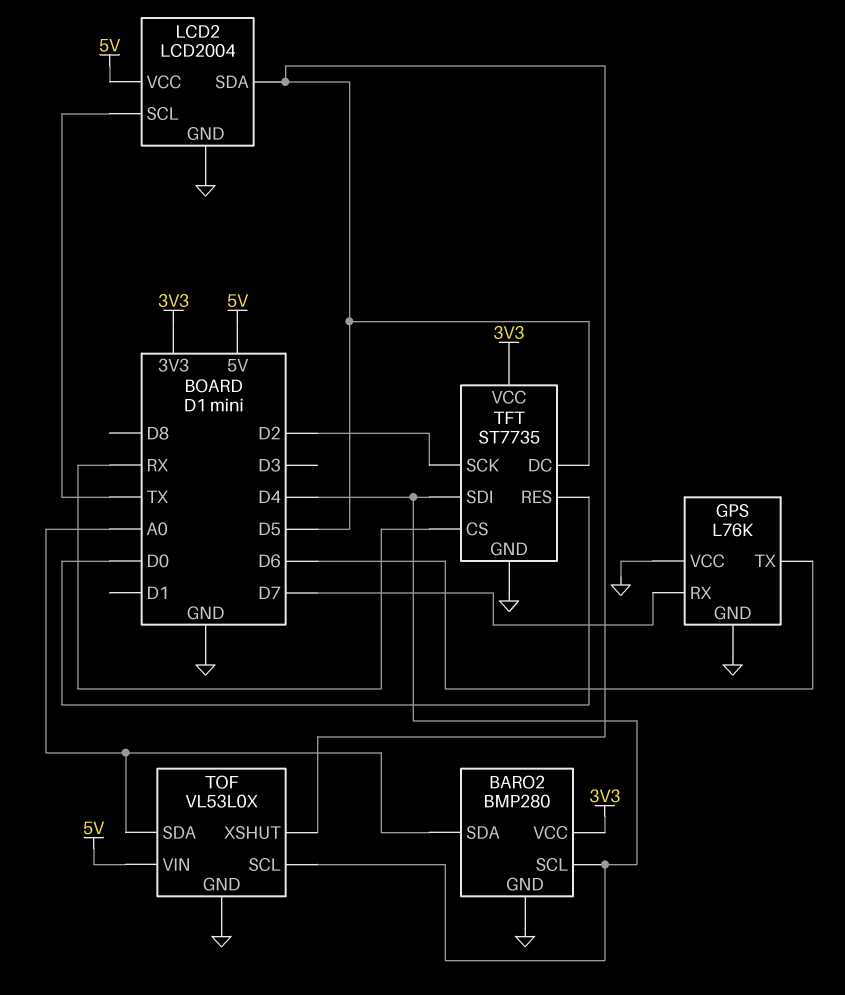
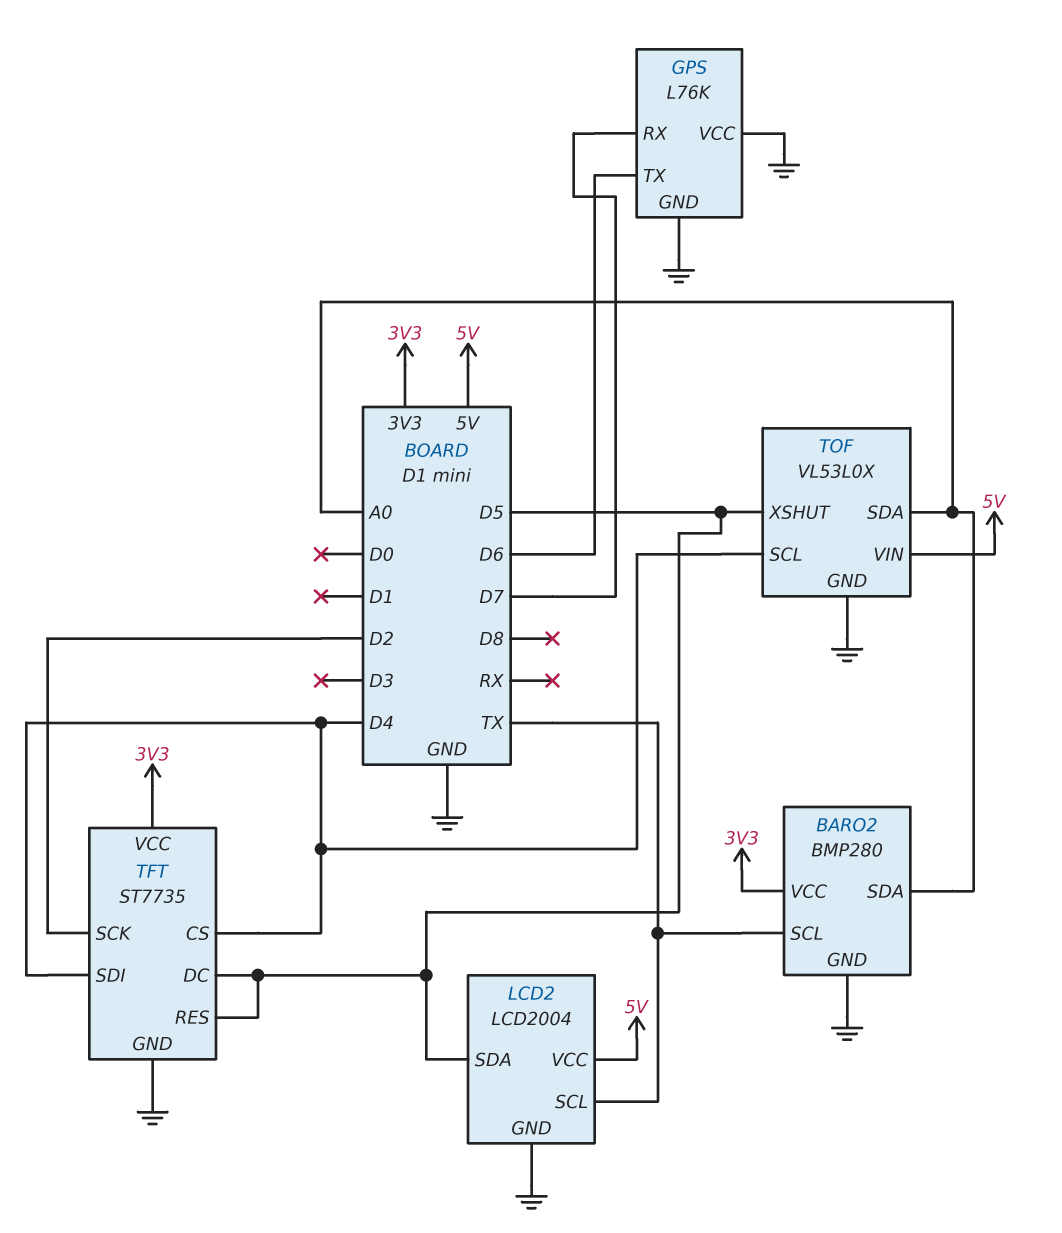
BARO2 pin SCL: D4 -> TX
TFT pin CS: RX -> D4
TFT pin RES: D0 -> D5

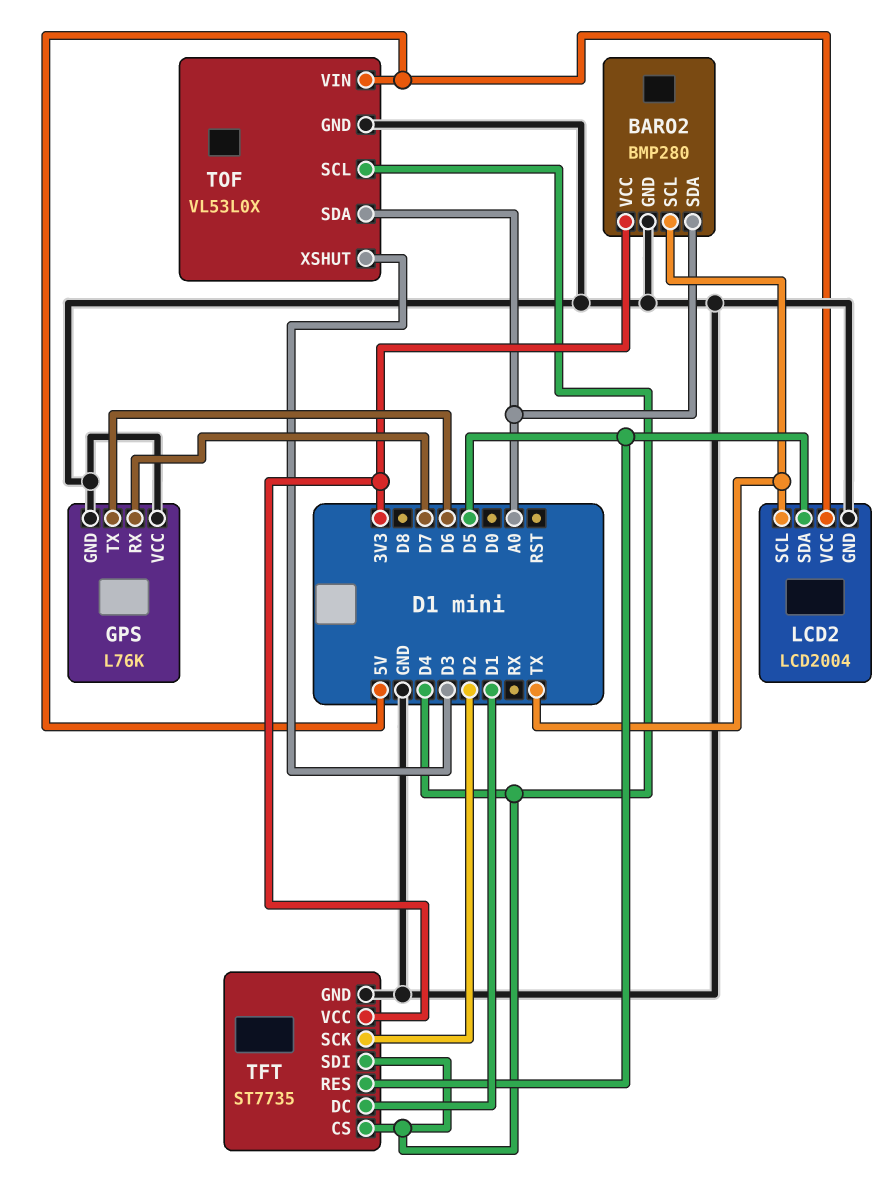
TFT pin DC: D5 -> D1
TOF pin XSHUT: D5 -> D3

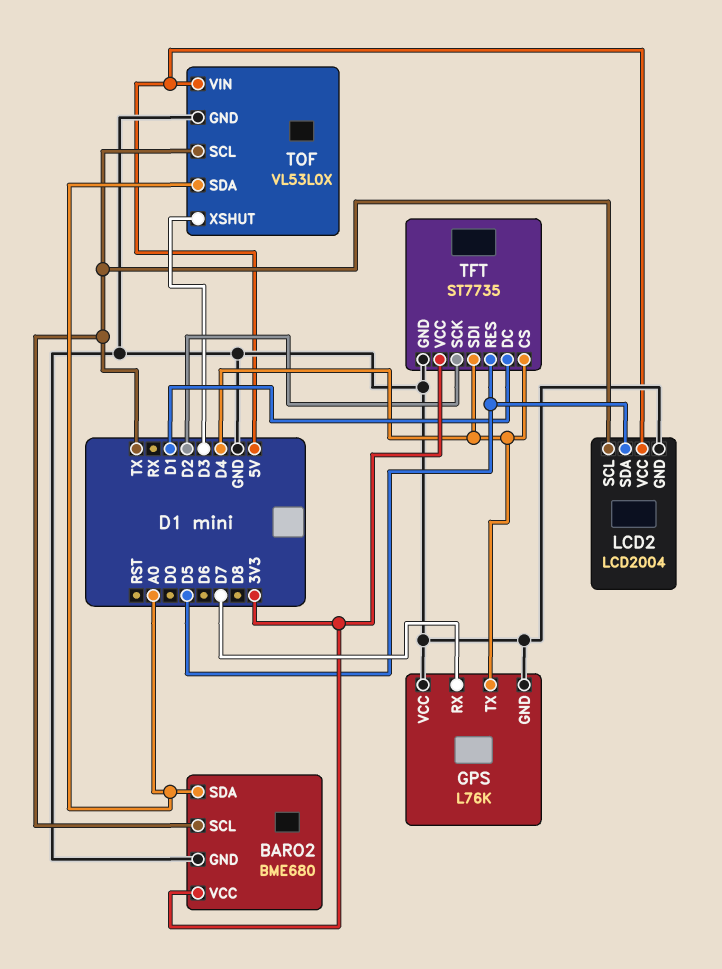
BARO2: BMP280 -> BME680
GPS pin TX: D6 -> D4
TOF pin SCL: D4 -> TX

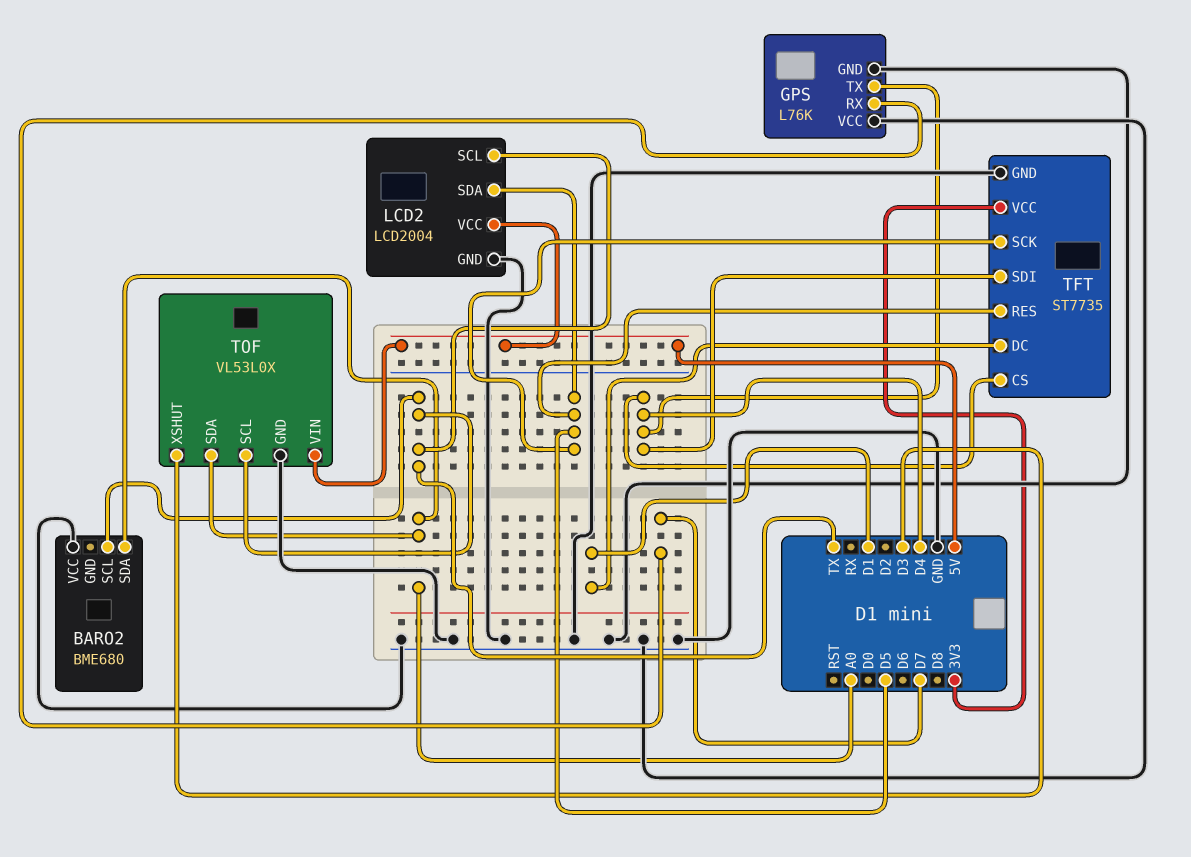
BARO2 pin GND: GND -> none
BARO2 pin VCC: 3V3 -> GND
TFT pin SCK: D2 -> D5

